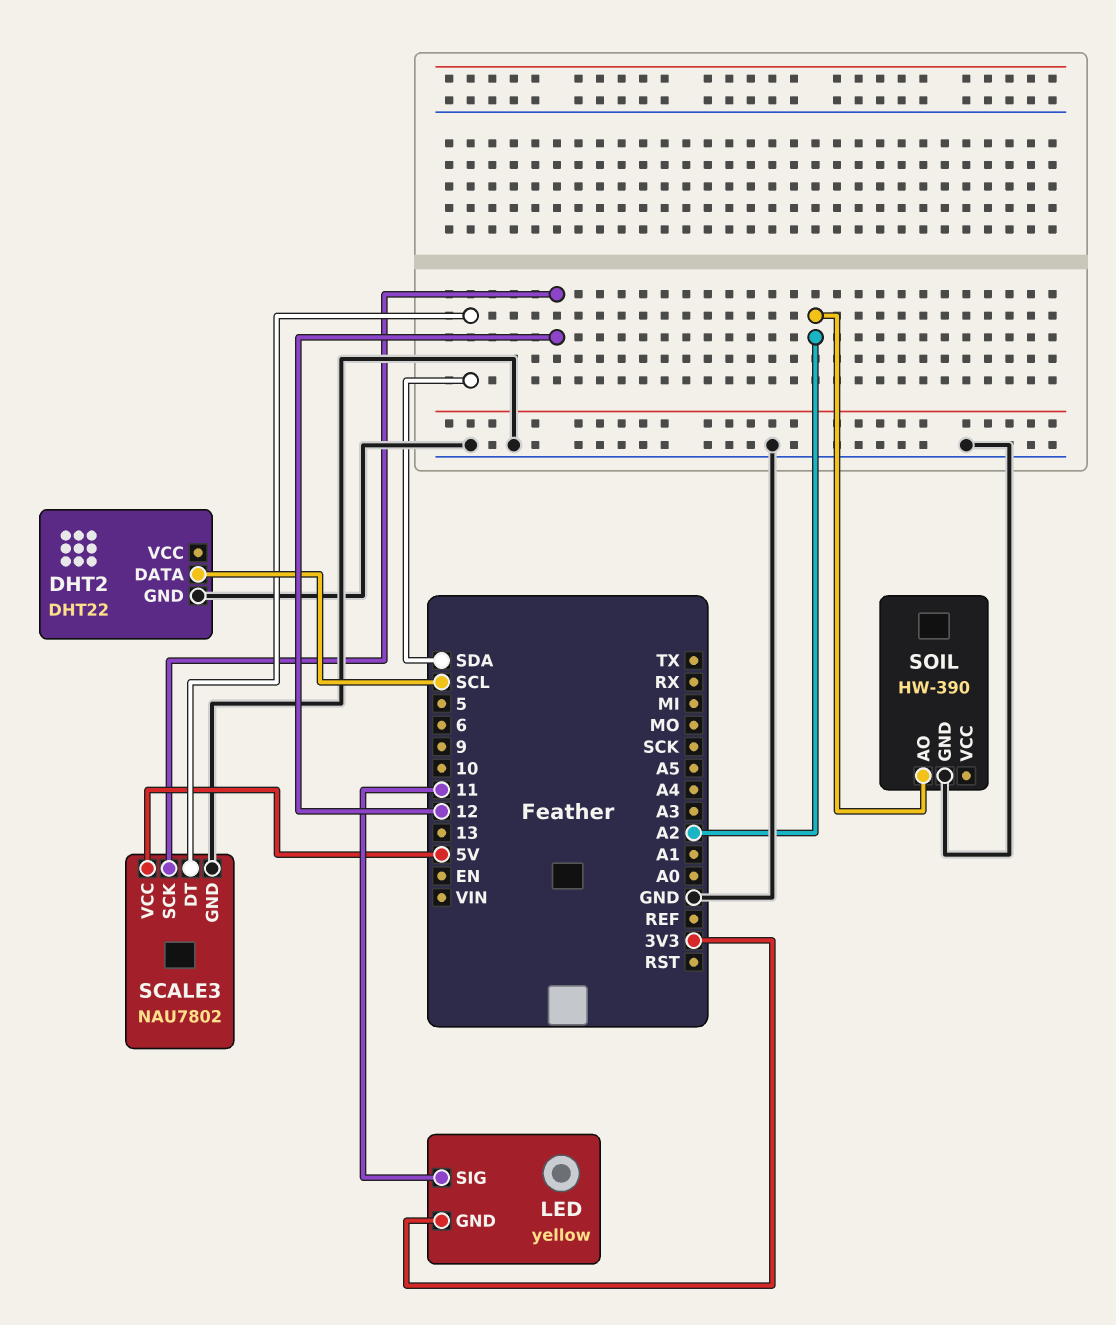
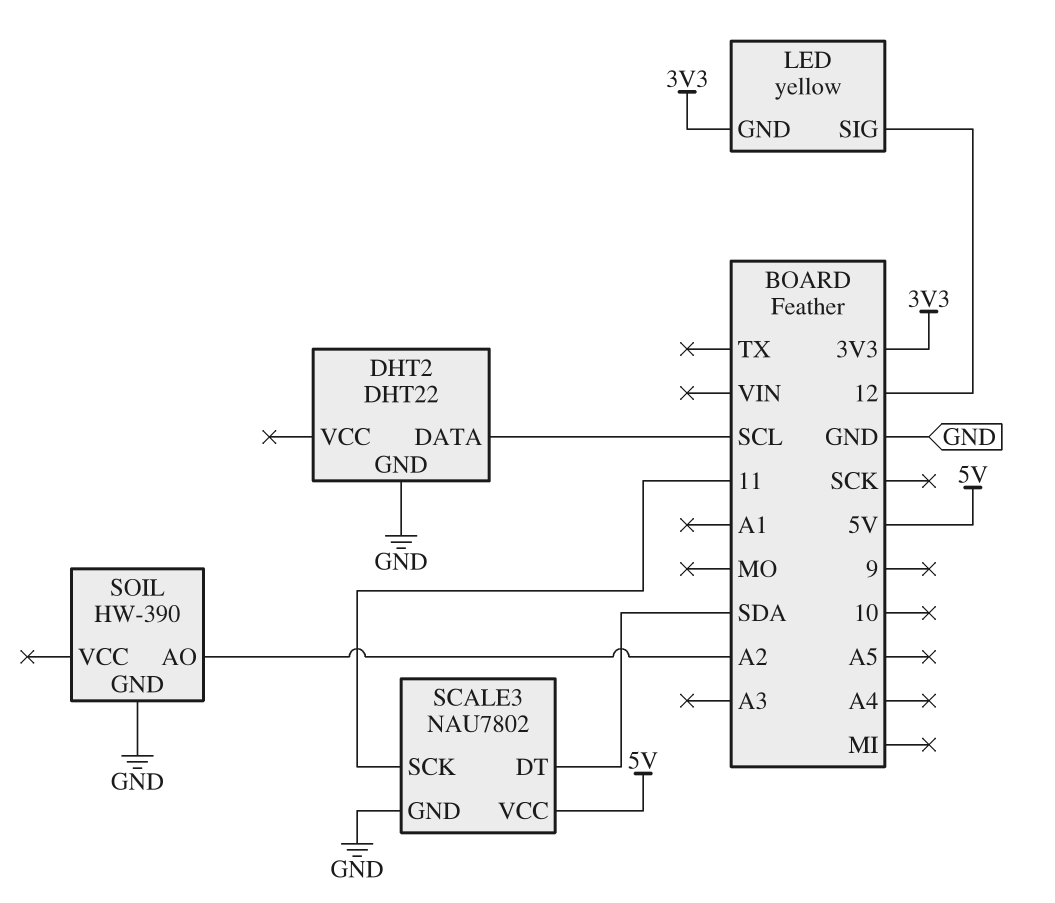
LED pin SIG: 11 -> 12
SCALE3 pin SCK: 12 -> 11

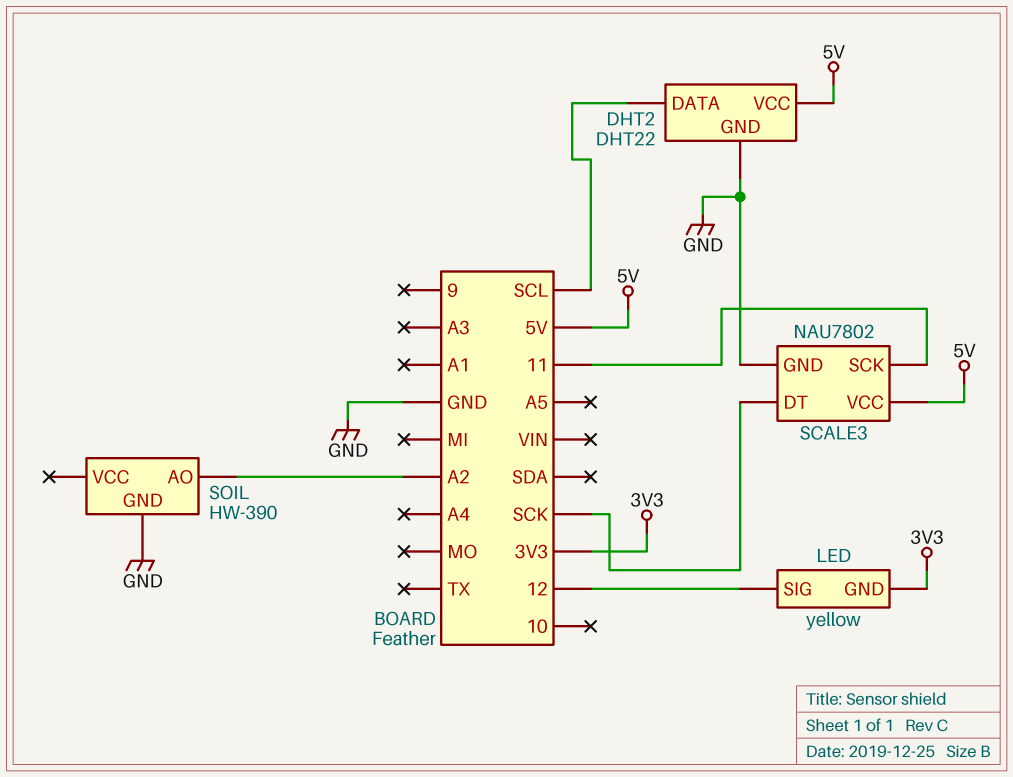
DHT2 pin VCC: none -> 5V
SCALE3 pin DT: SDA -> SCK

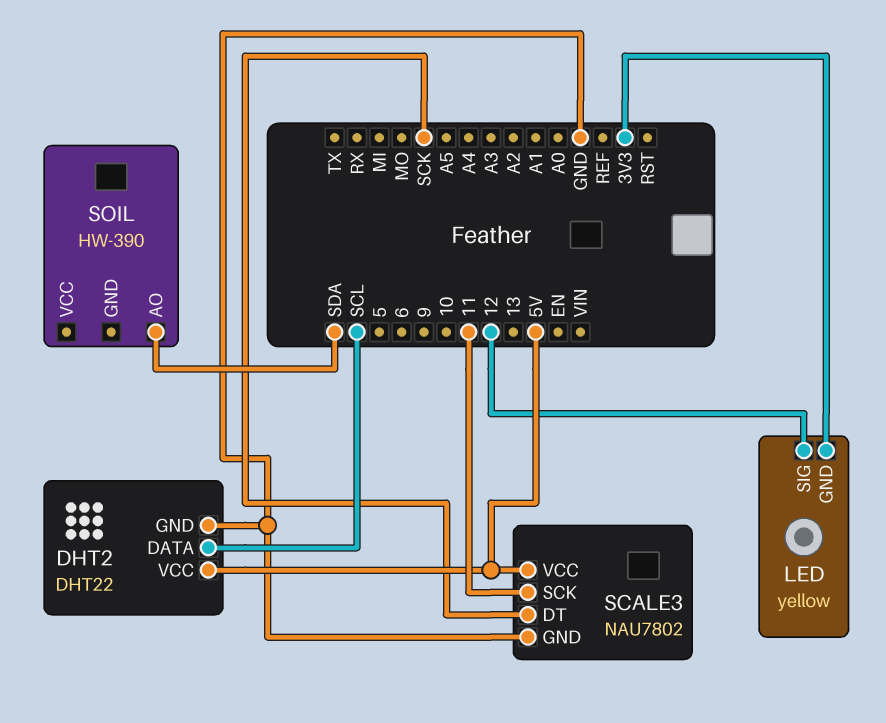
SOIL pin AO: A2 -> SDA
SOIL pin GND: GND -> none

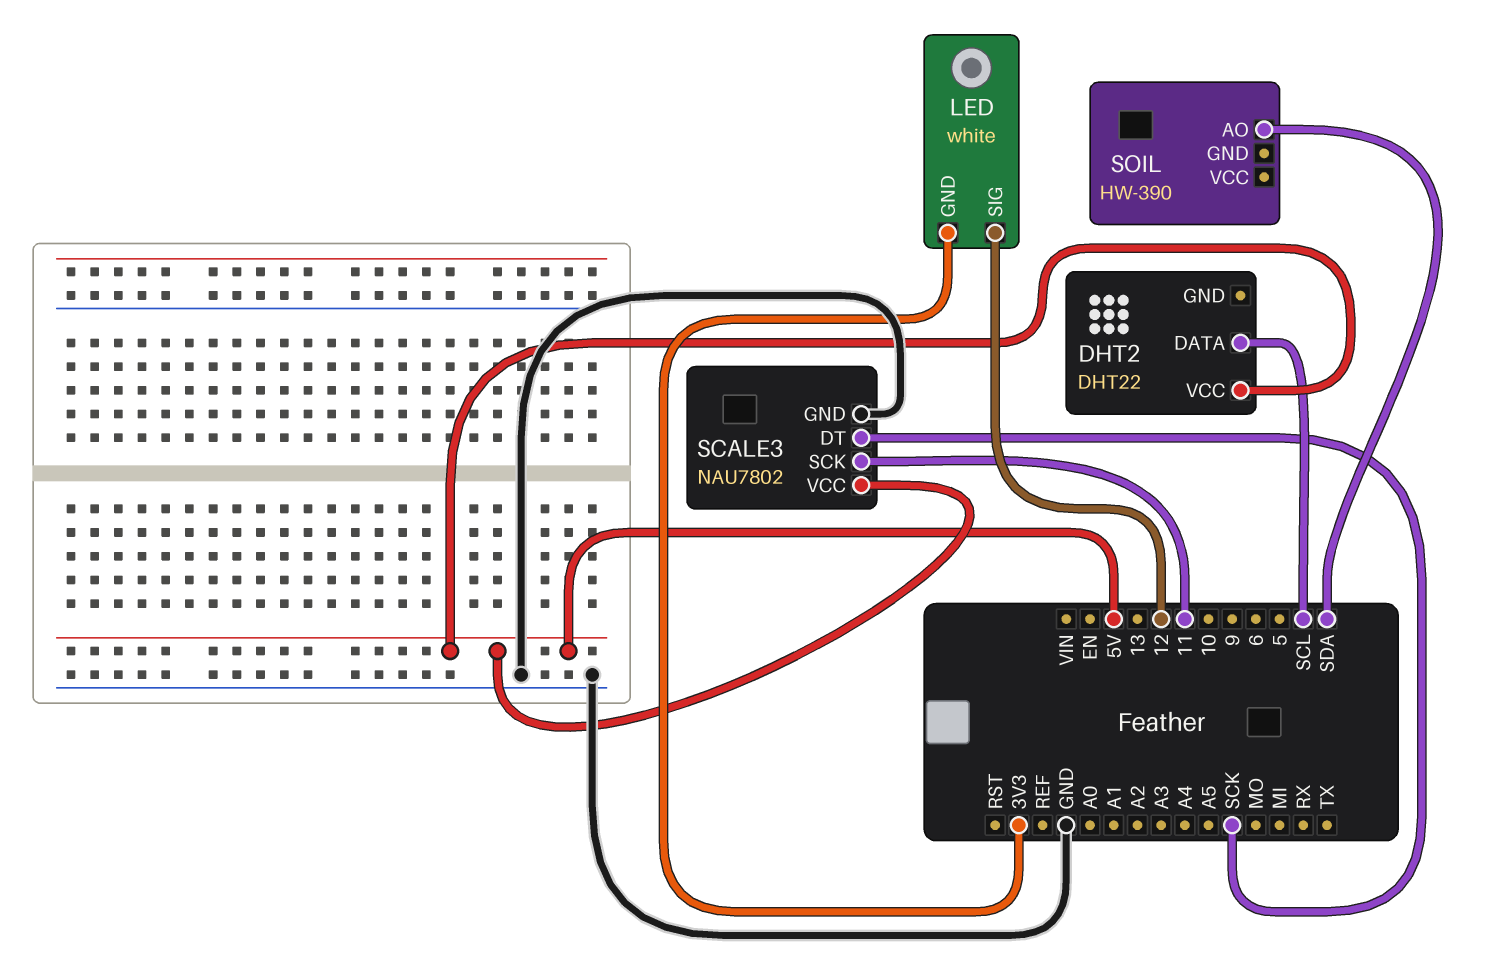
DHT2 pin GND: GND -> none
LED: yellow -> white

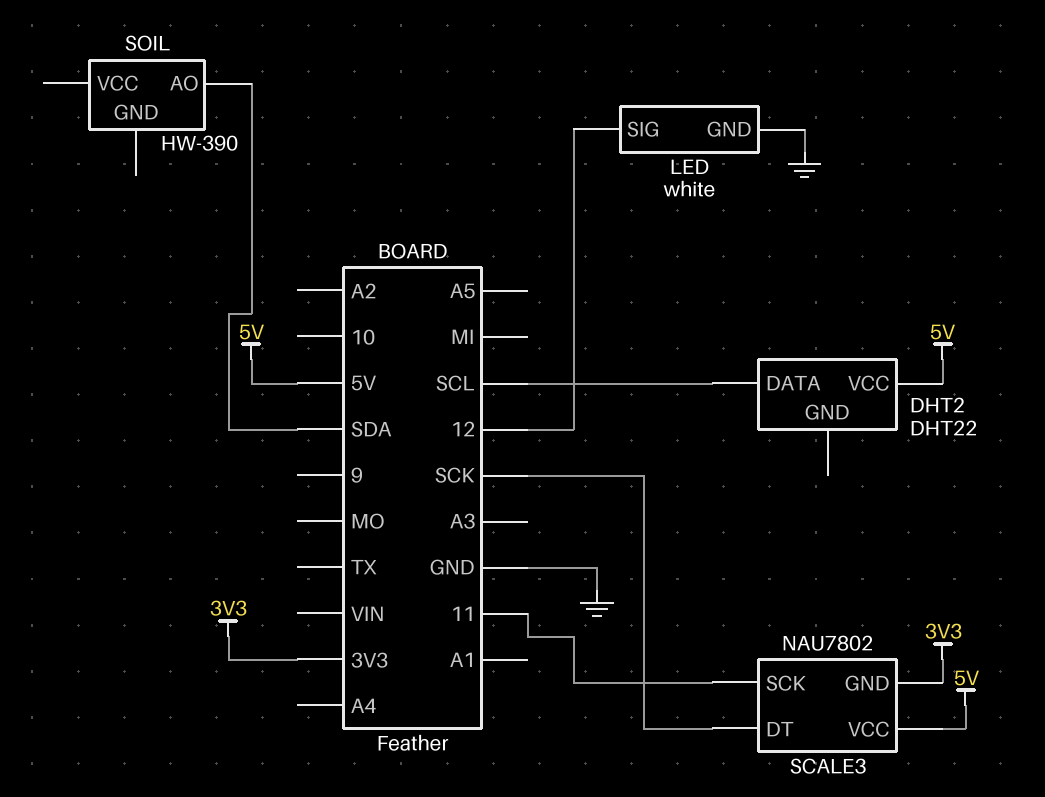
LED pin GND: 3V3 -> GND
SCALE3 pin GND: GND -> 3V3

